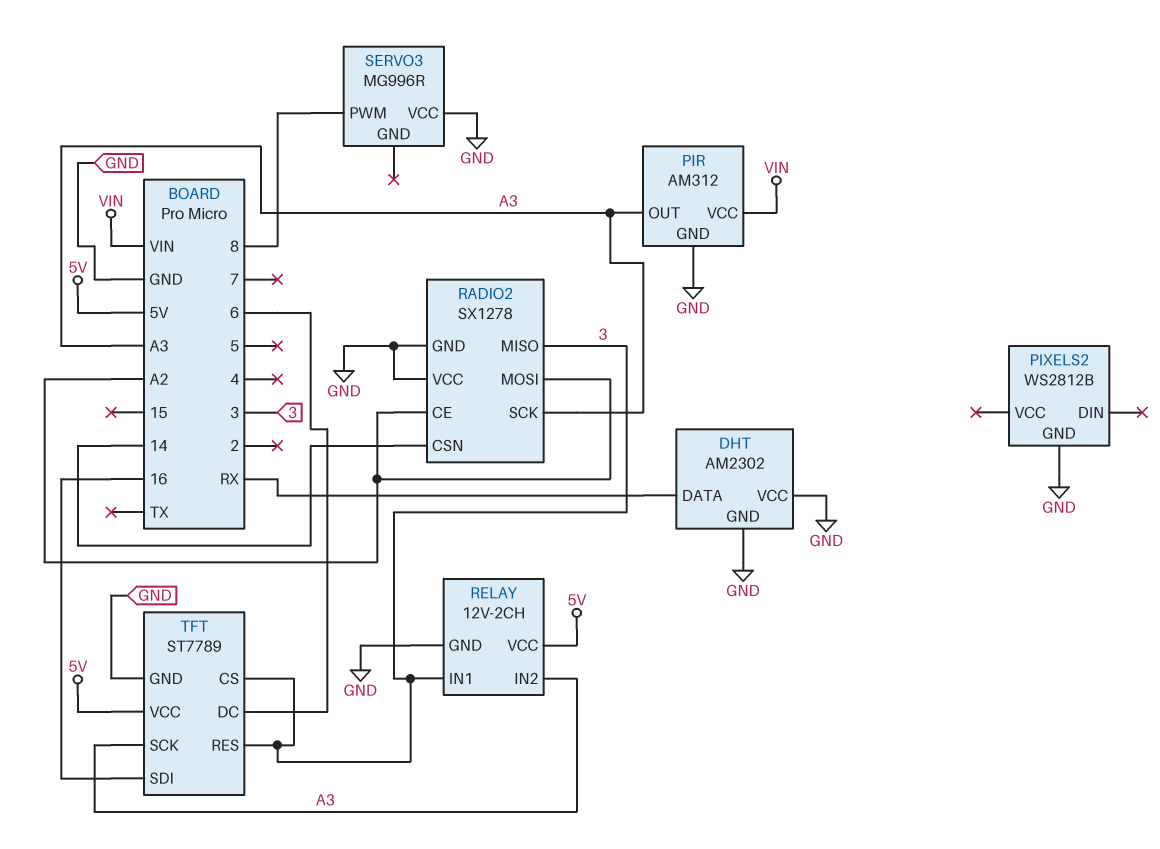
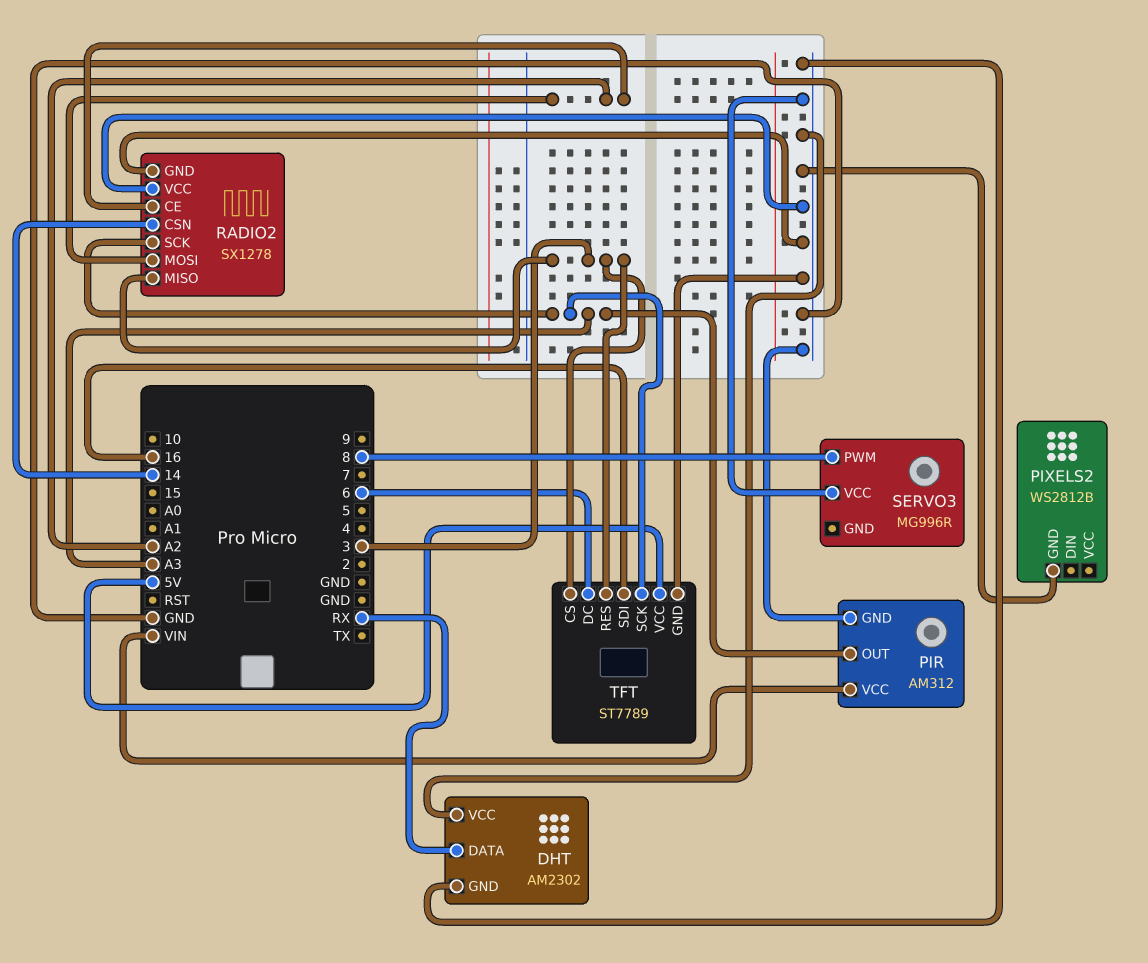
RELAY: 12V-2CH -> none
RELAY pin GND: GND -> none
RELAY pin IN1: 3 -> none
RELAY pin IN2: A3 -> none
RELAY pin VCC: 5V -> none

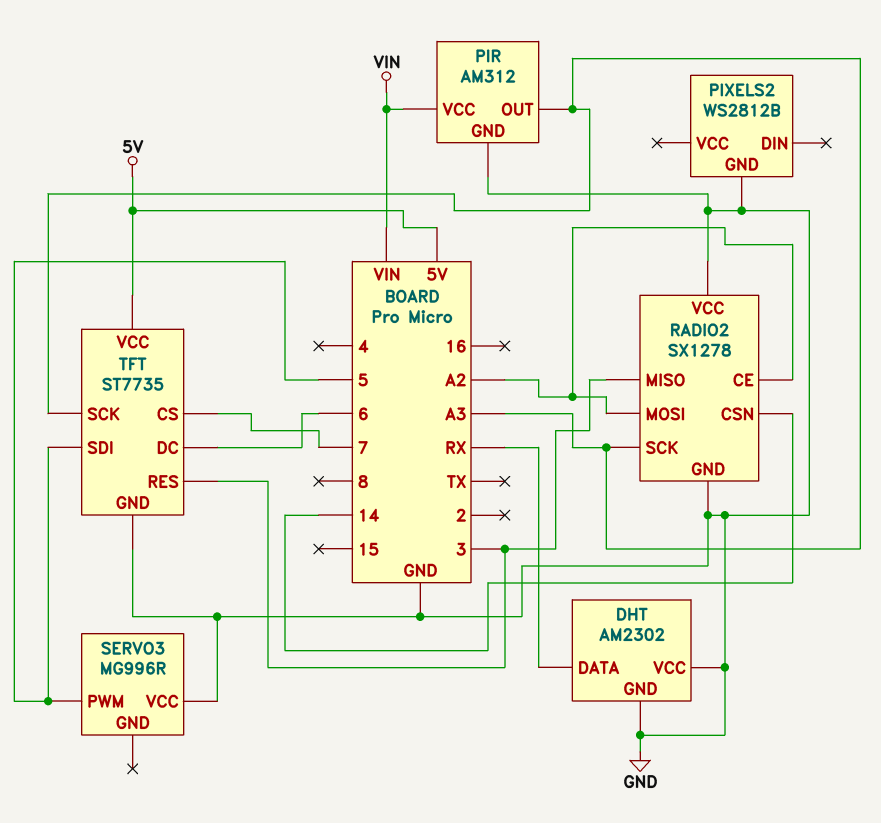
SERVO3 pin PWM: 8 -> 5
TFT: ST7789 -> ST7735
TFT pin CS: 3 -> 7
TFT pin SDI: 16 -> 5

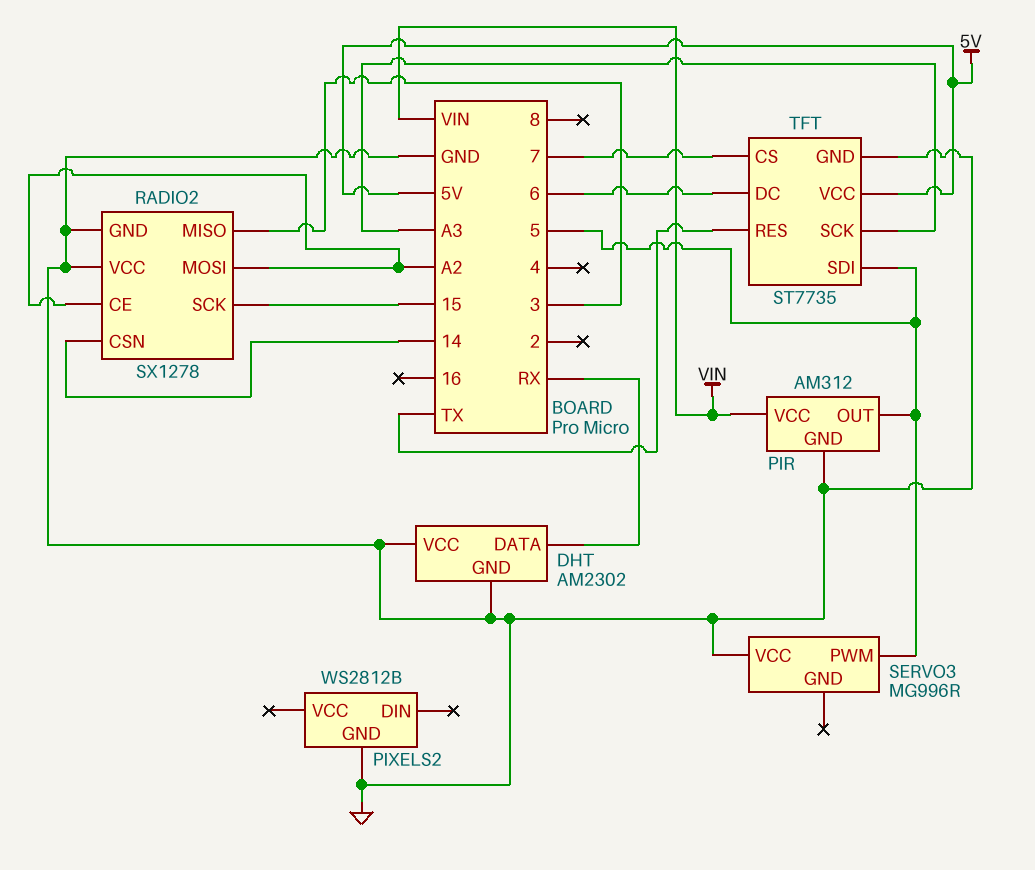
PIR pin OUT: A3 -> 5
RADIO2 pin SCK: A3 -> 15
TFT pin RES: 3 -> TX

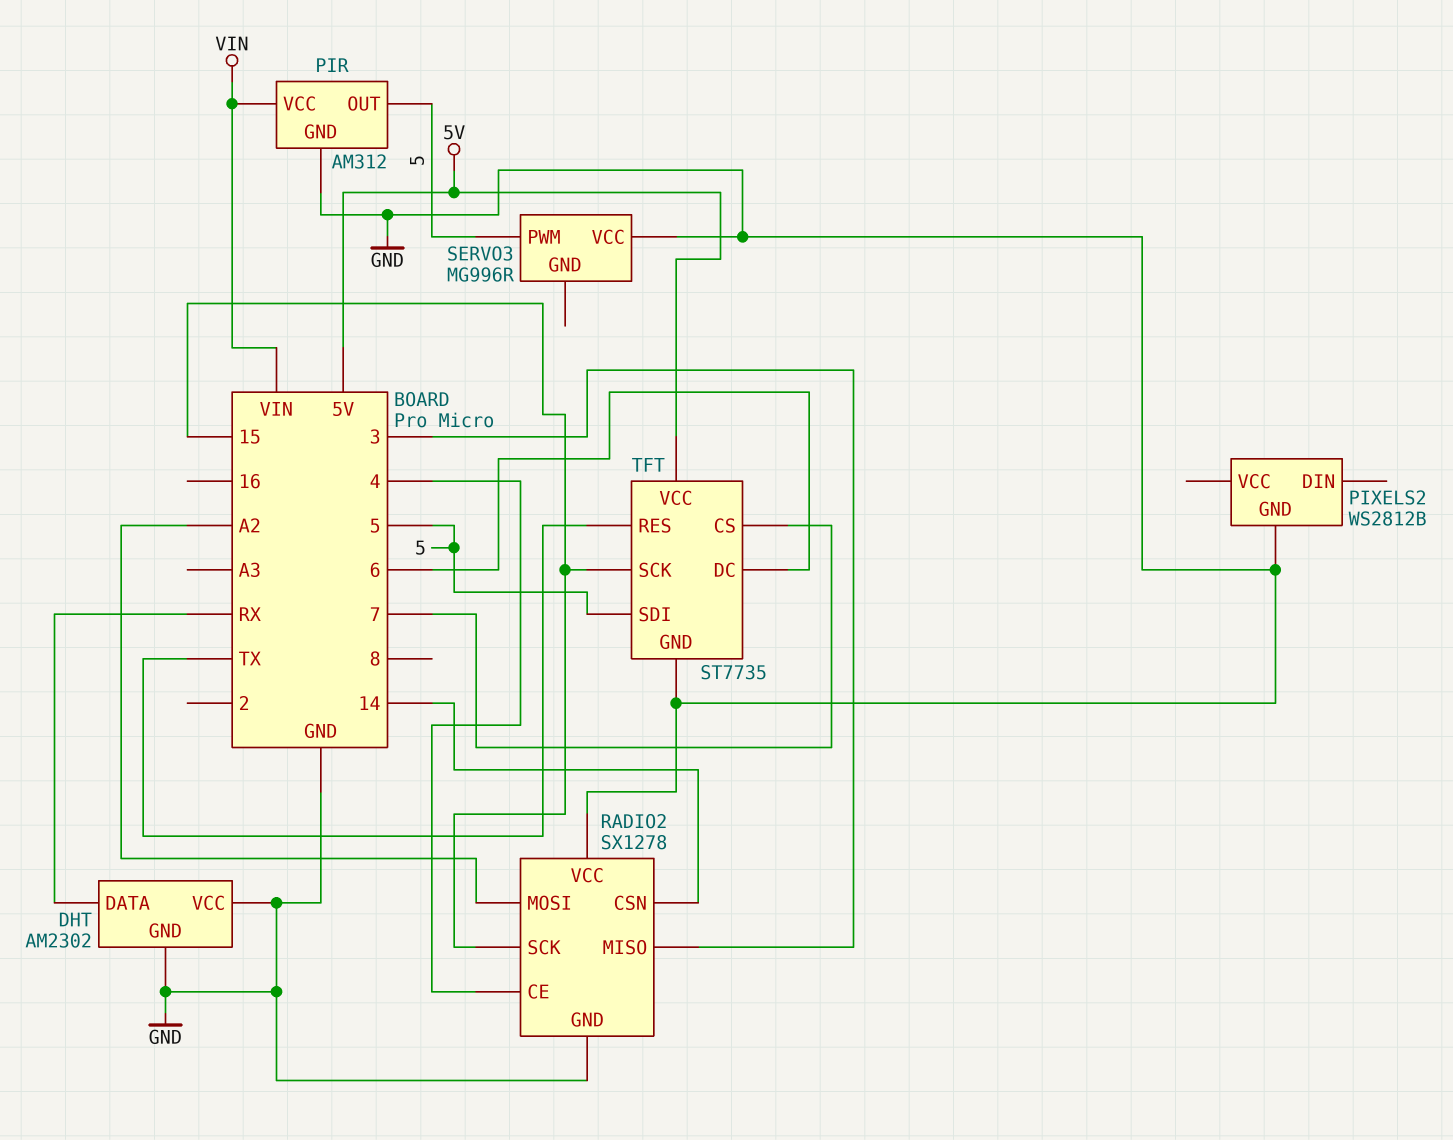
RADIO2 pin CE: A2 -> 4
TFT pin SCK: A3 -> 15

